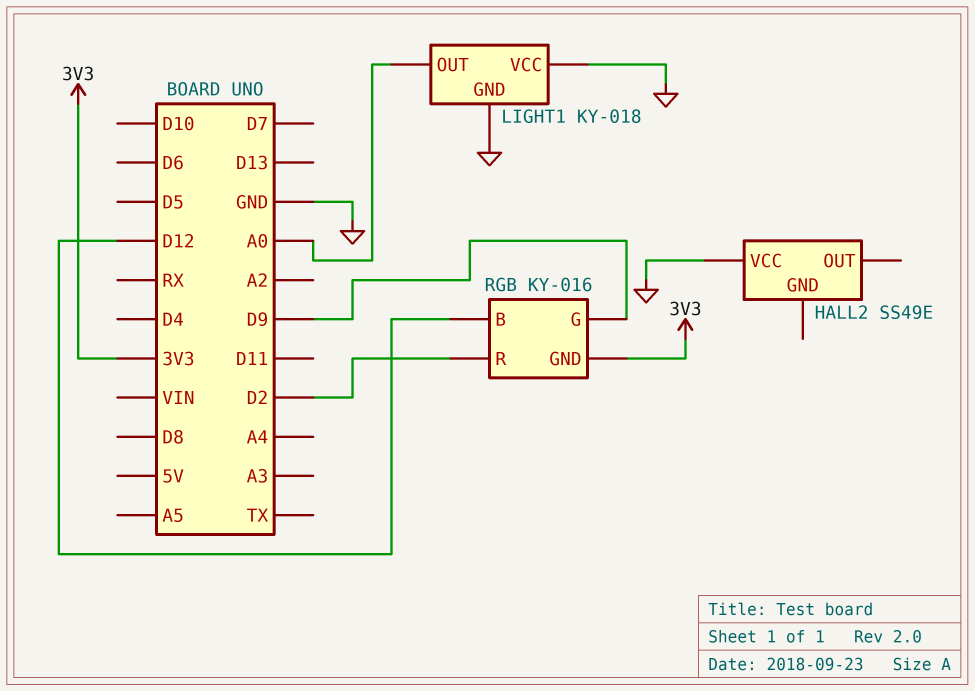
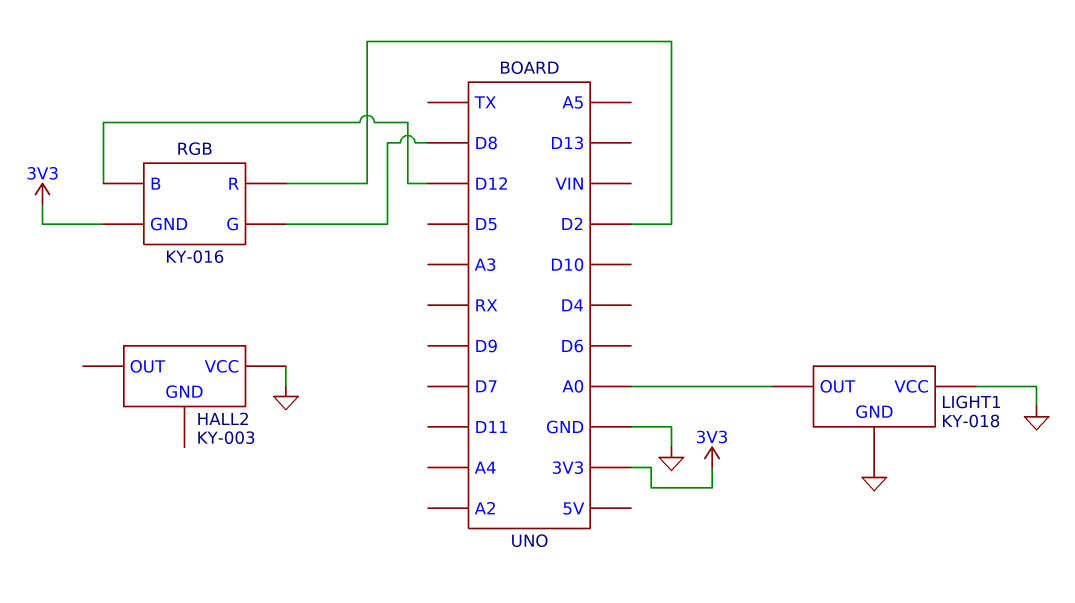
HALL2: SS49E -> KY-003
RGB pin G: D9 -> D8

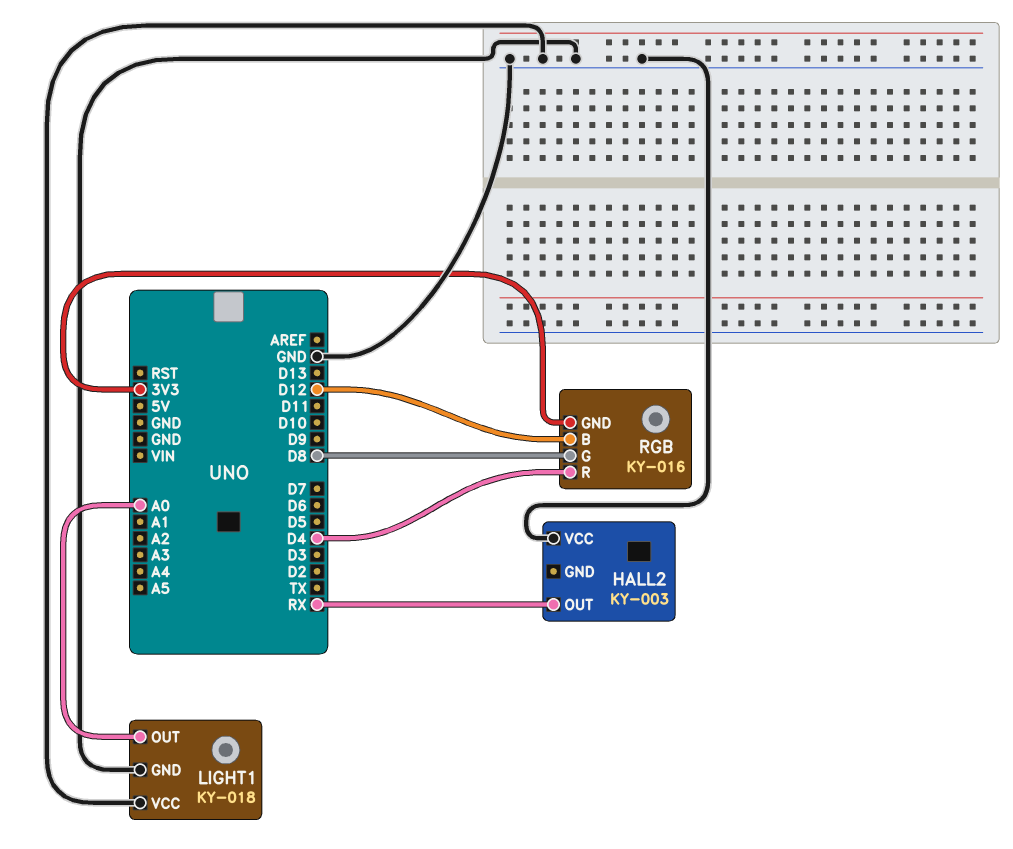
HALL2 pin OUT: none -> RX
RGB pin R: D2 -> D4

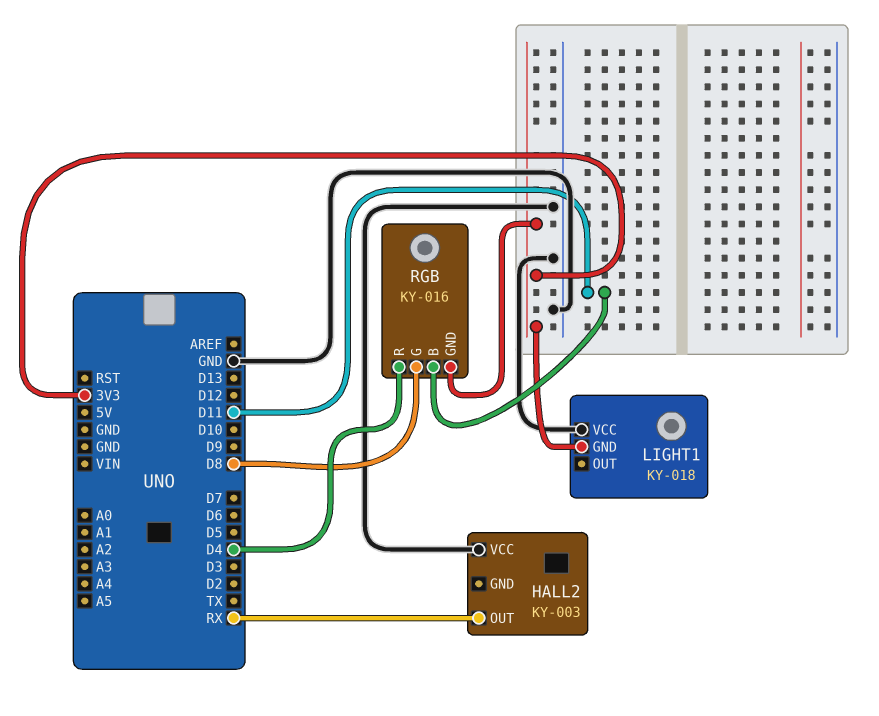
LIGHT1 pin GND: GND -> 3V3
LIGHT1 pin OUT: A0 -> none
RGB pin B: D12 -> D11

